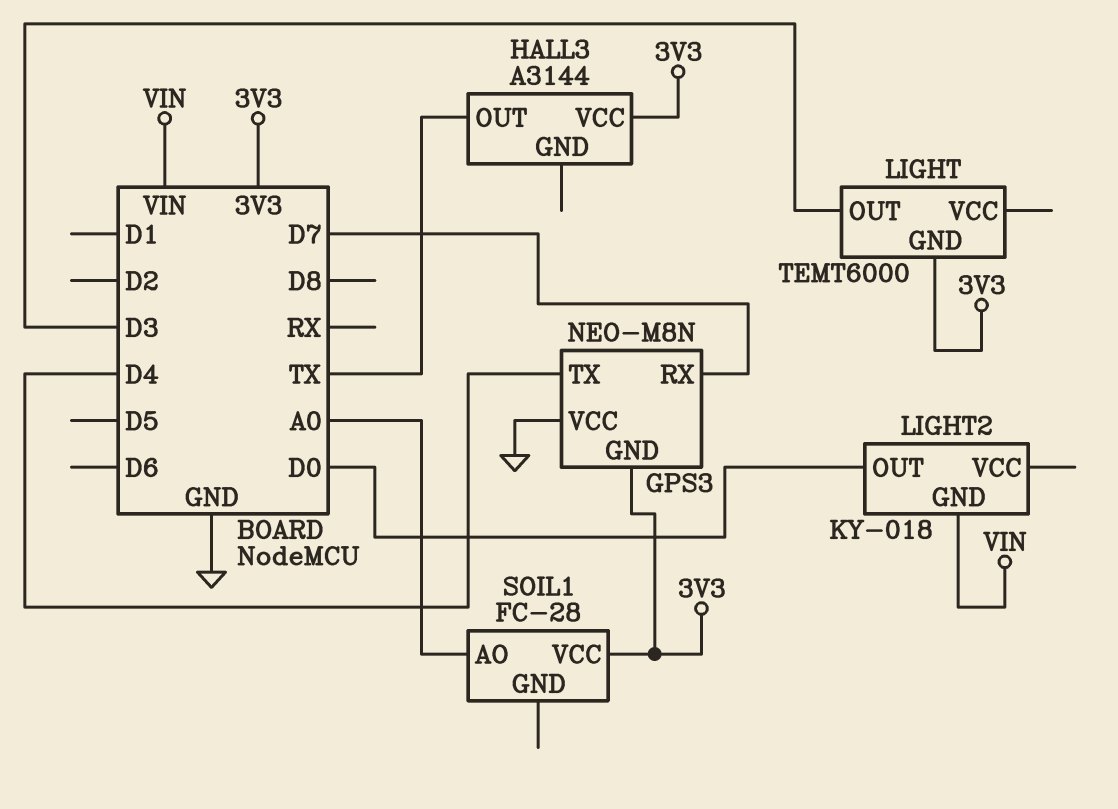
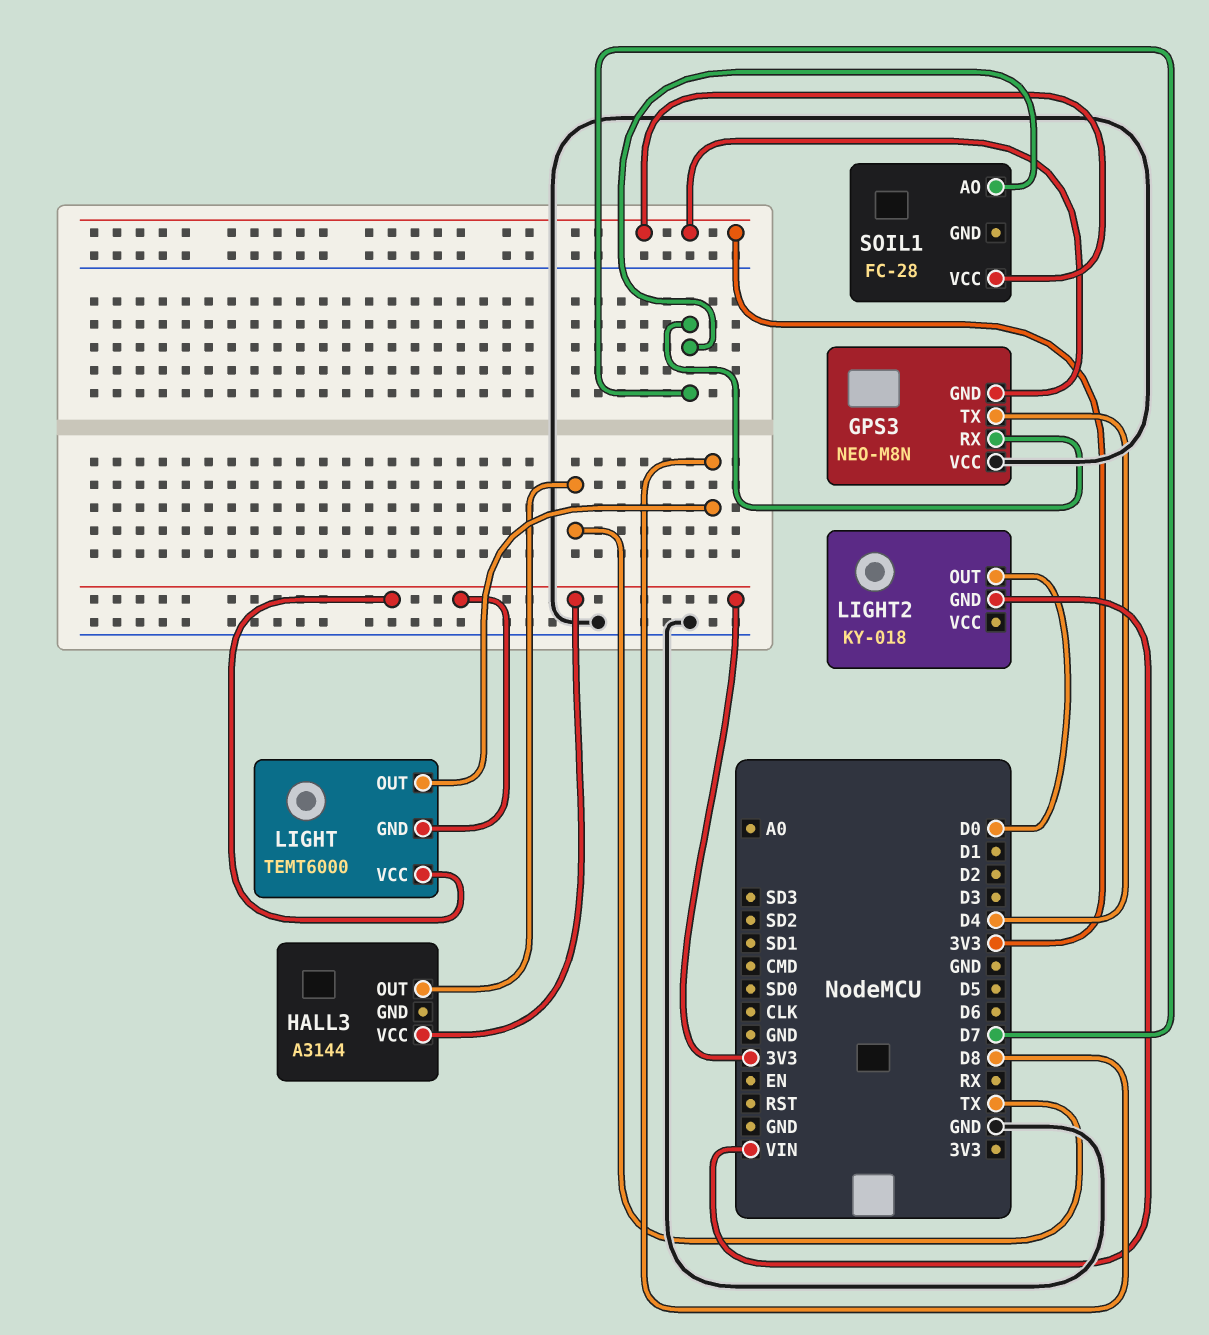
LIGHT pin OUT: D3 -> D8
LIGHT pin VCC: none -> 3V3
SOIL1 pin AO: A0 -> D7

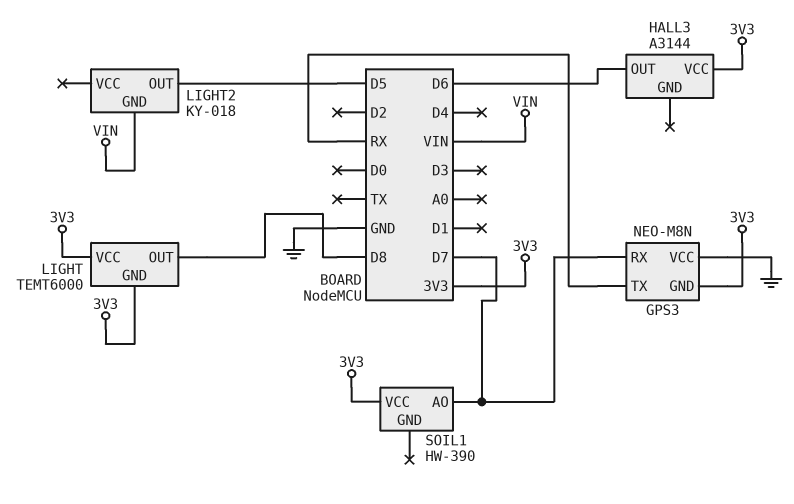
GPS3 pin TX: D4 -> RX
HALL3 pin OUT: TX -> D6
LIGHT2 pin OUT: D0 -> D5
SOIL1: FC-28 -> HW-390

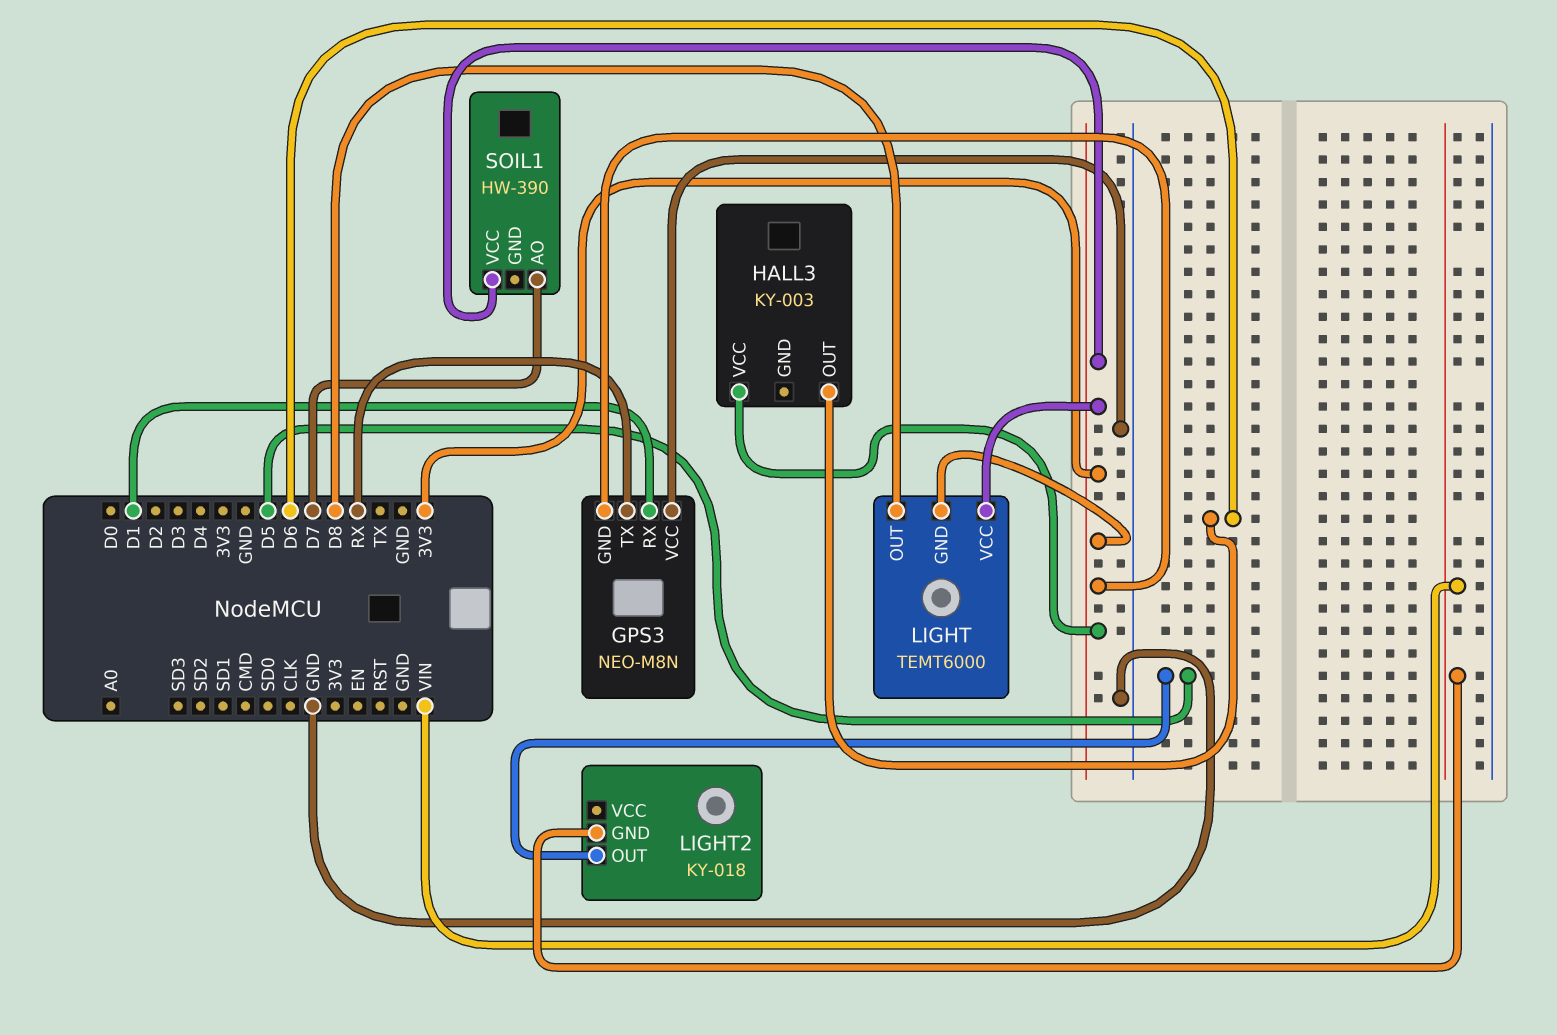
GPS3 pin RX: D7 -> D1
HALL3: A3144 -> KY-003

